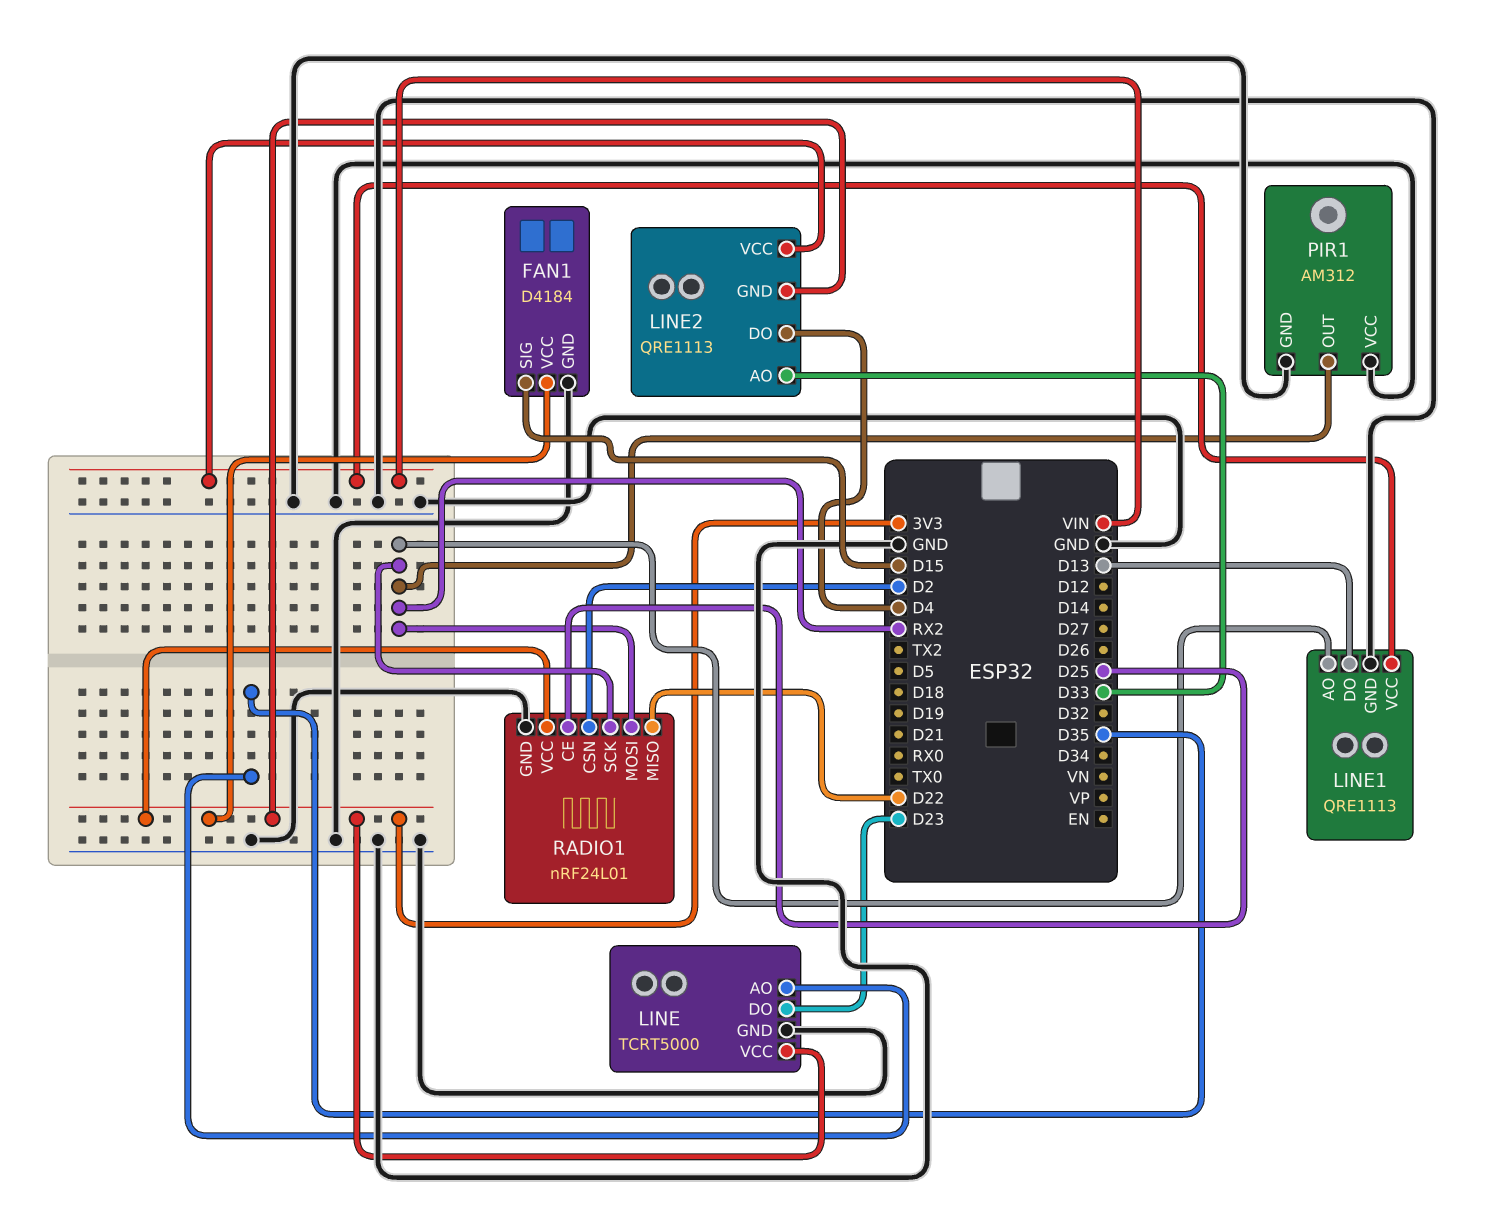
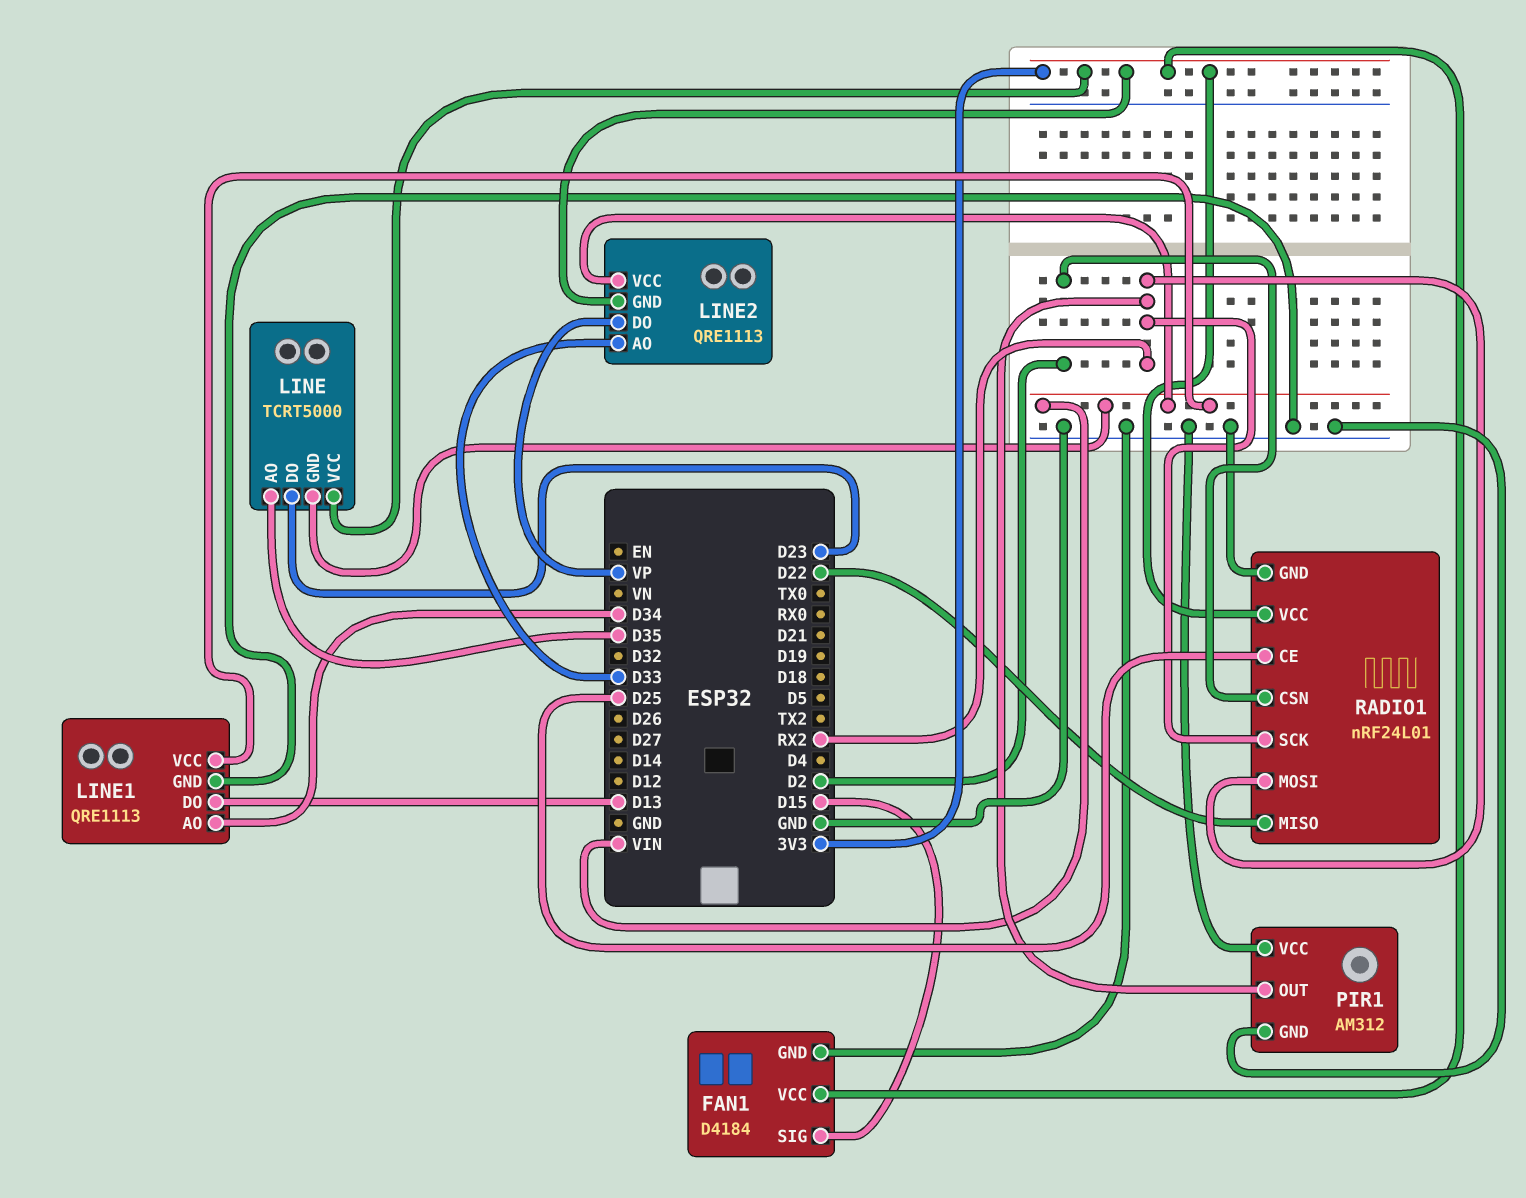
LINE pin GND: GND -> VIN
LINE1 pin AO: RX2 -> D34
LINE2 pin DO: D4 -> VP

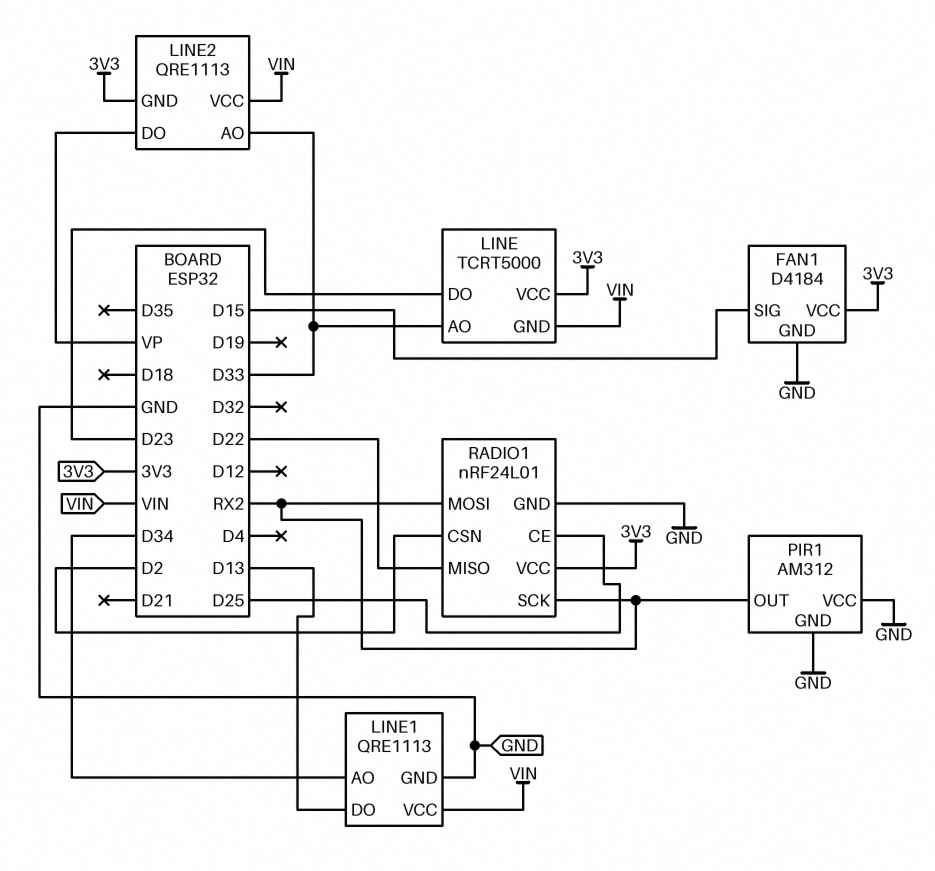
LINE pin AO: D35 -> D33

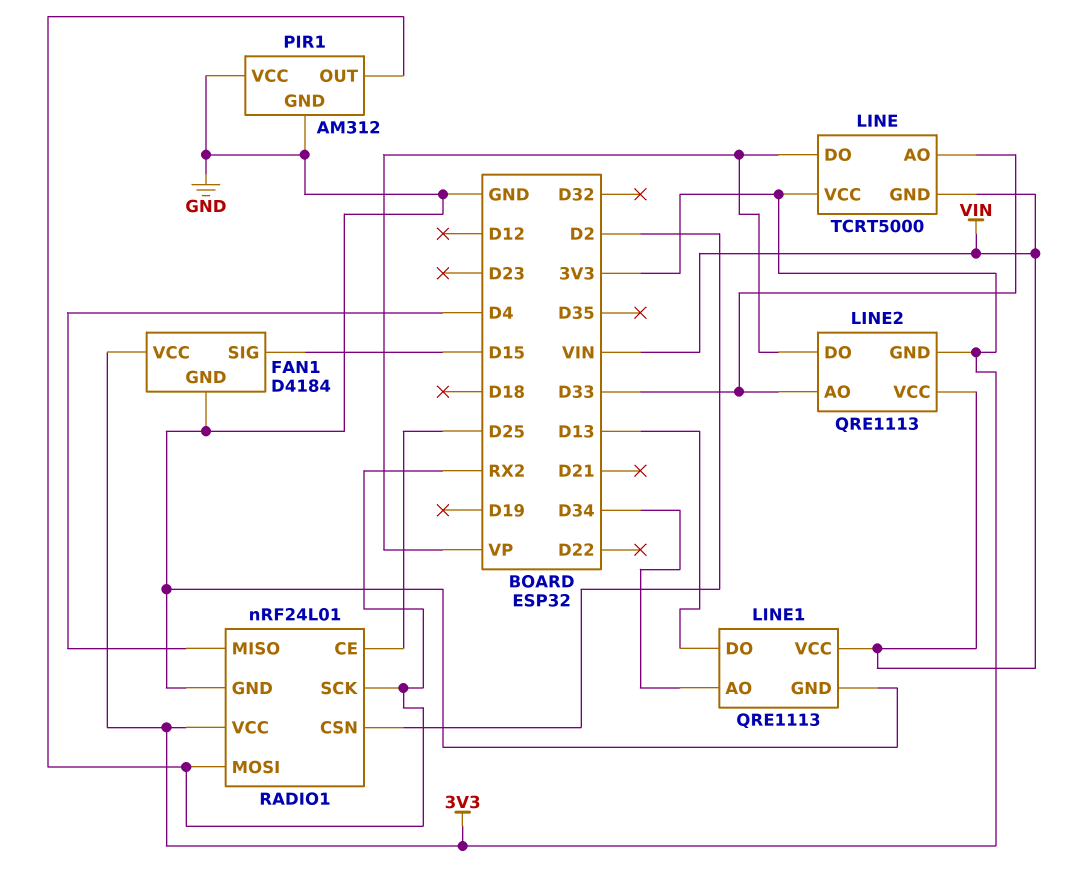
LINE pin DO: D23 -> VP
RADIO1 pin MISO: D22 -> D4

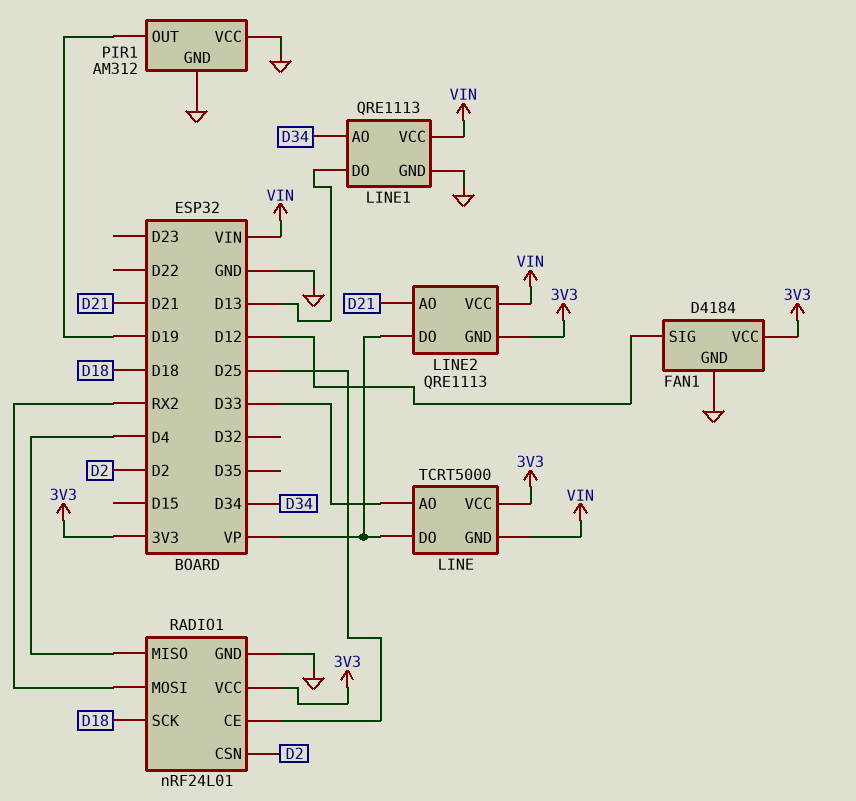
FAN1 pin SIG: D15 -> D12
LINE2 pin AO: D33 -> D21
PIR1 pin OUT: RX2 -> D19
RADIO1 pin SCK: RX2 -> D18

